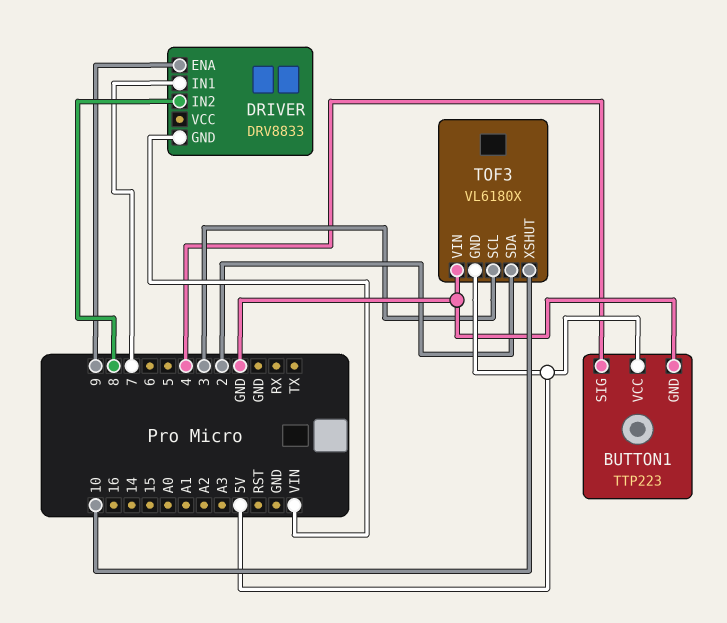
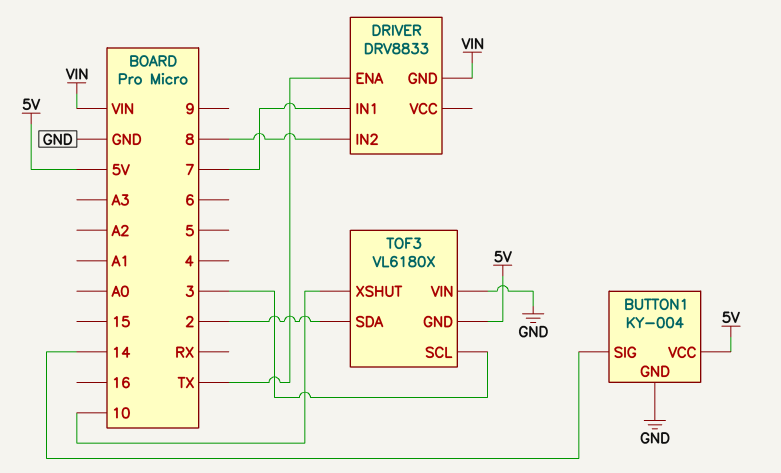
BUTTON1: TTP223 -> KY-004
BUTTON1 pin SIG: 4 -> 14
DRIVER pin ENA: 9 -> TX

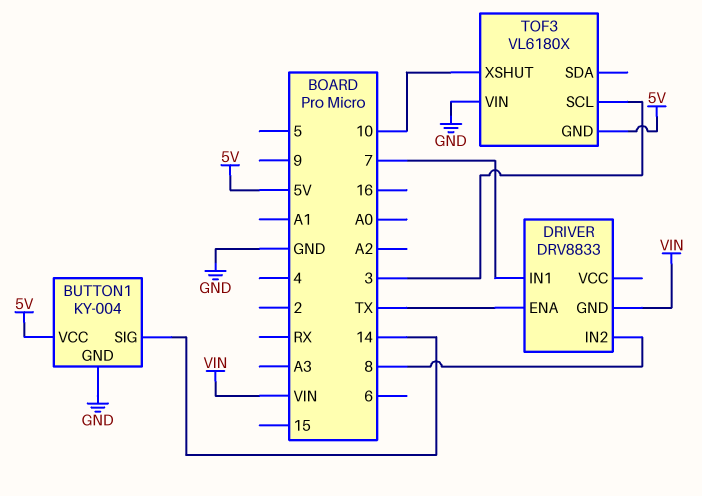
TOF3 pin SDA: 2 -> none

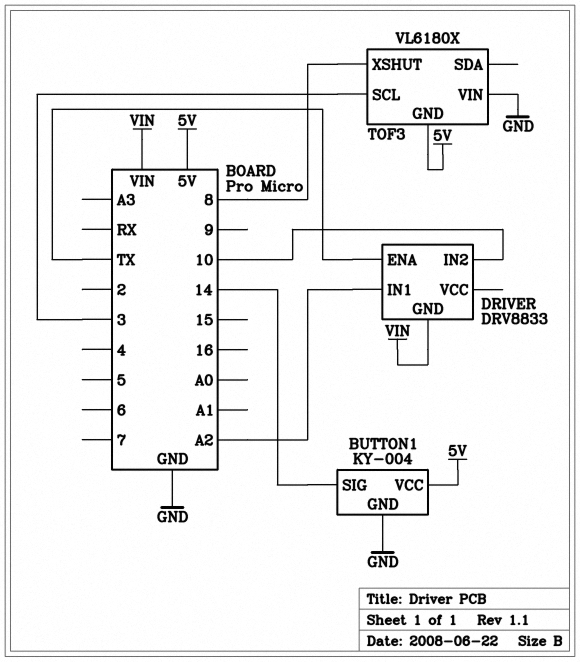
DRIVER pin IN1: 7 -> A2
DRIVER pin IN2: 8 -> 10
TOF3 pin XSHUT: 10 -> 8

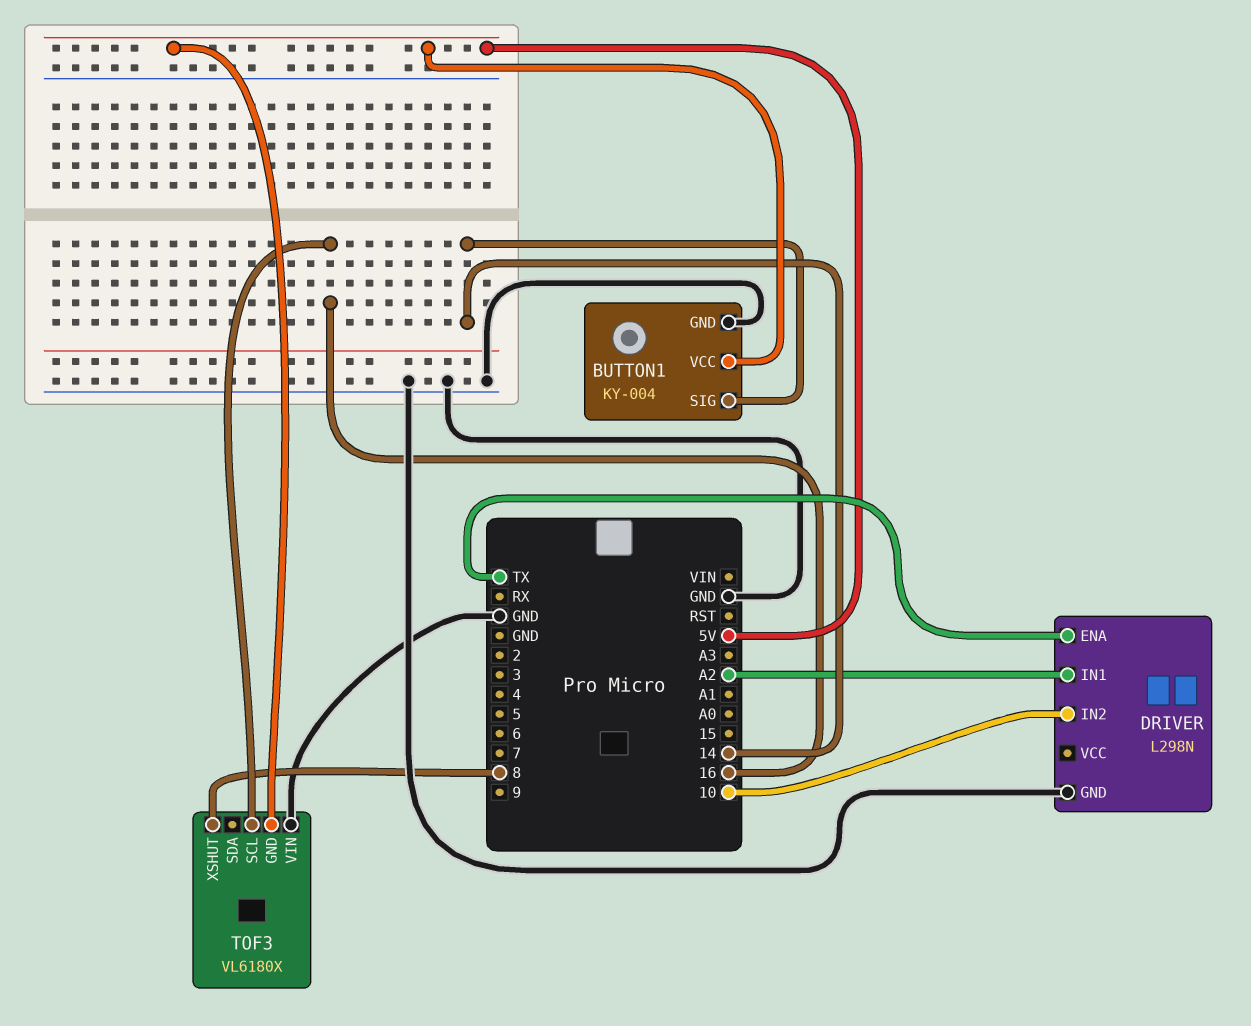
DRIVER: DRV8833 -> L298N
DRIVER pin GND: VIN -> GND
TOF3 pin SCL: 3 -> 16

